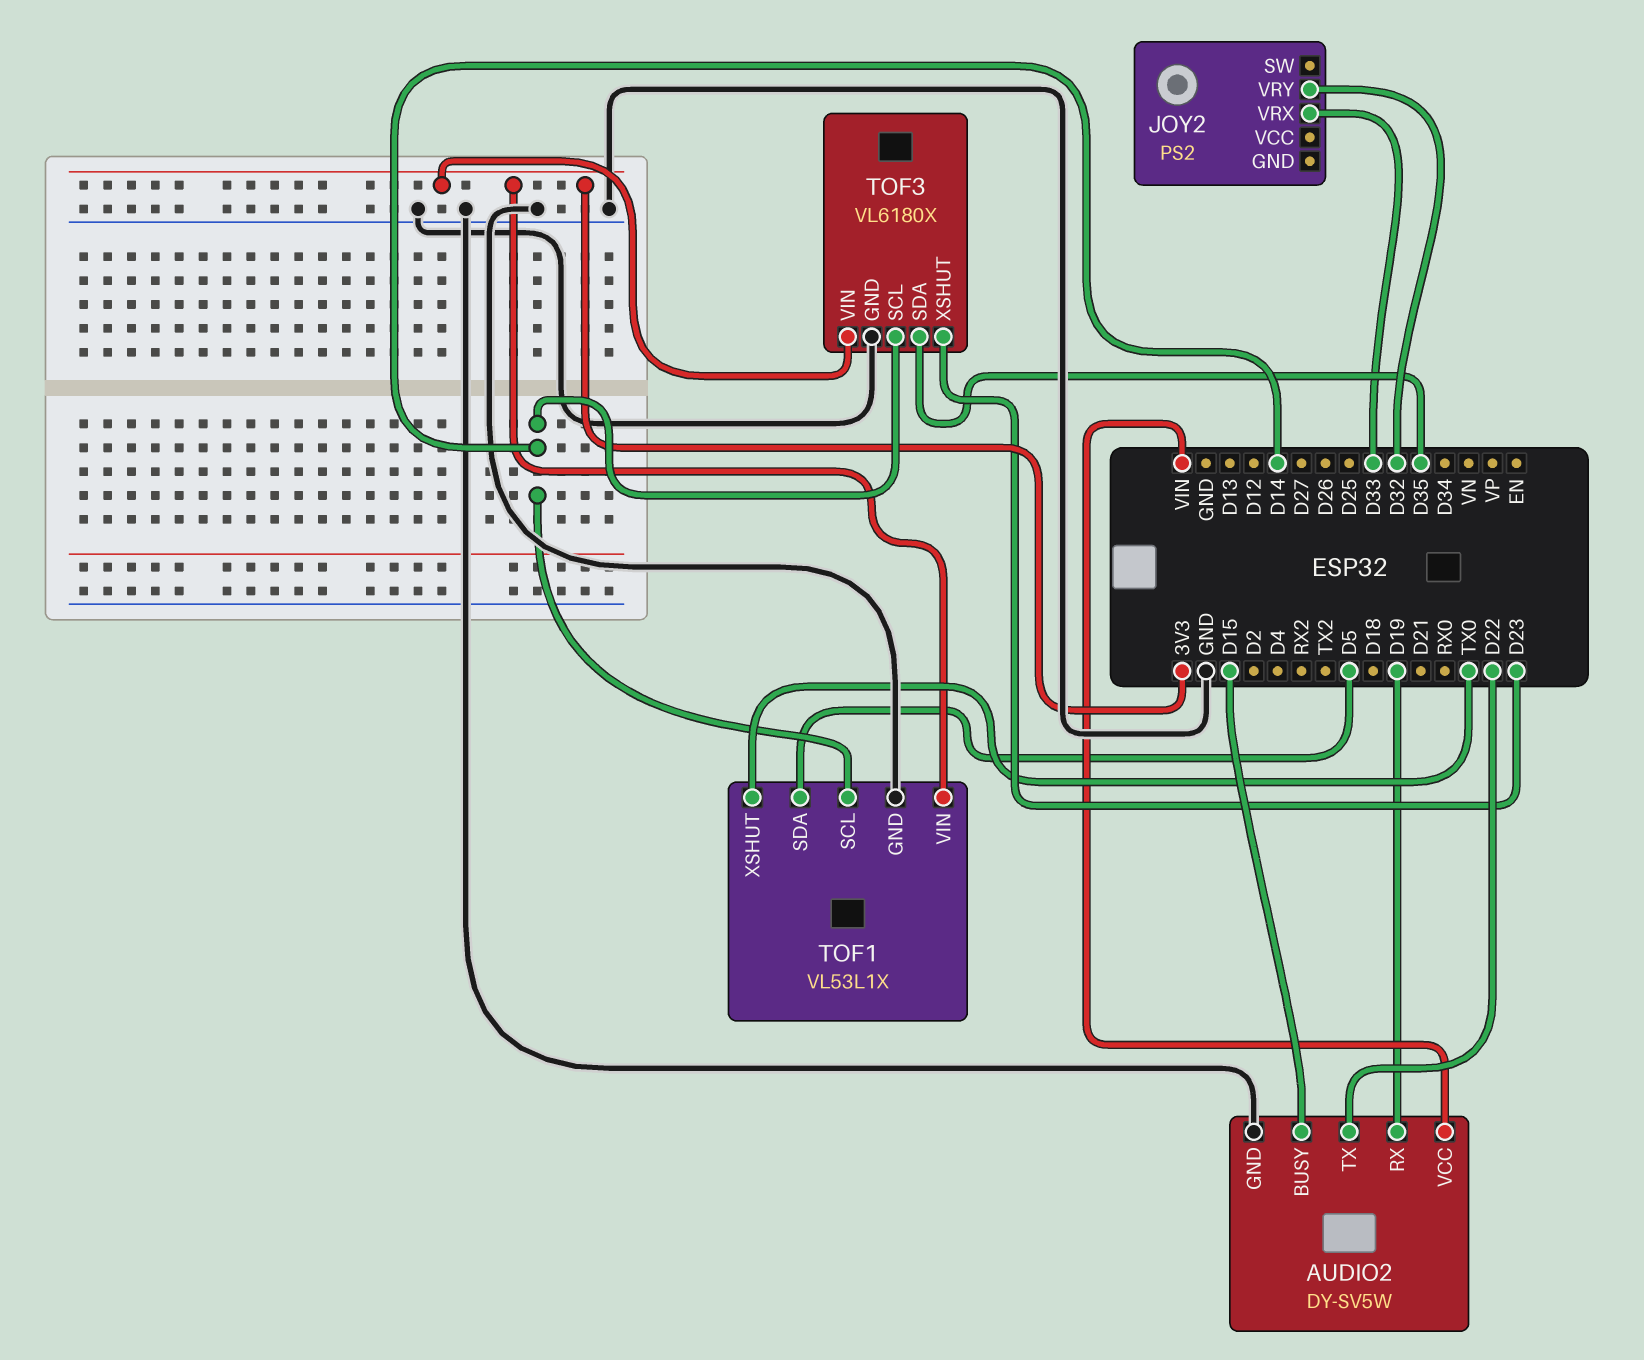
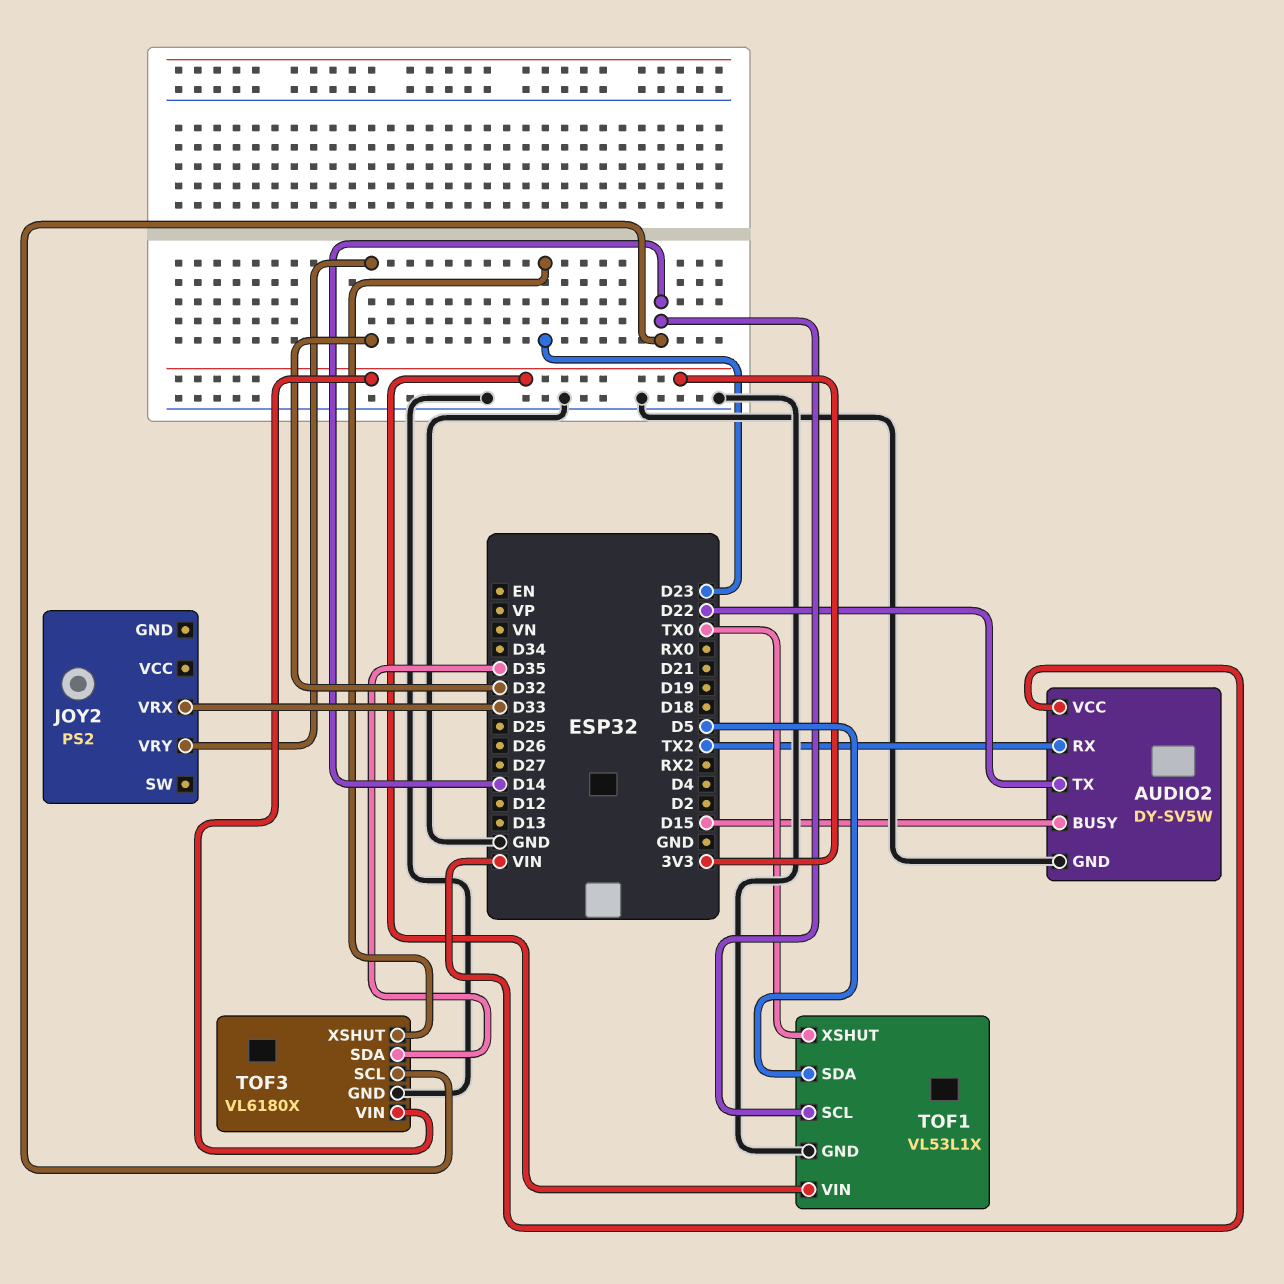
AUDIO2 pin RX: D19 -> TX2

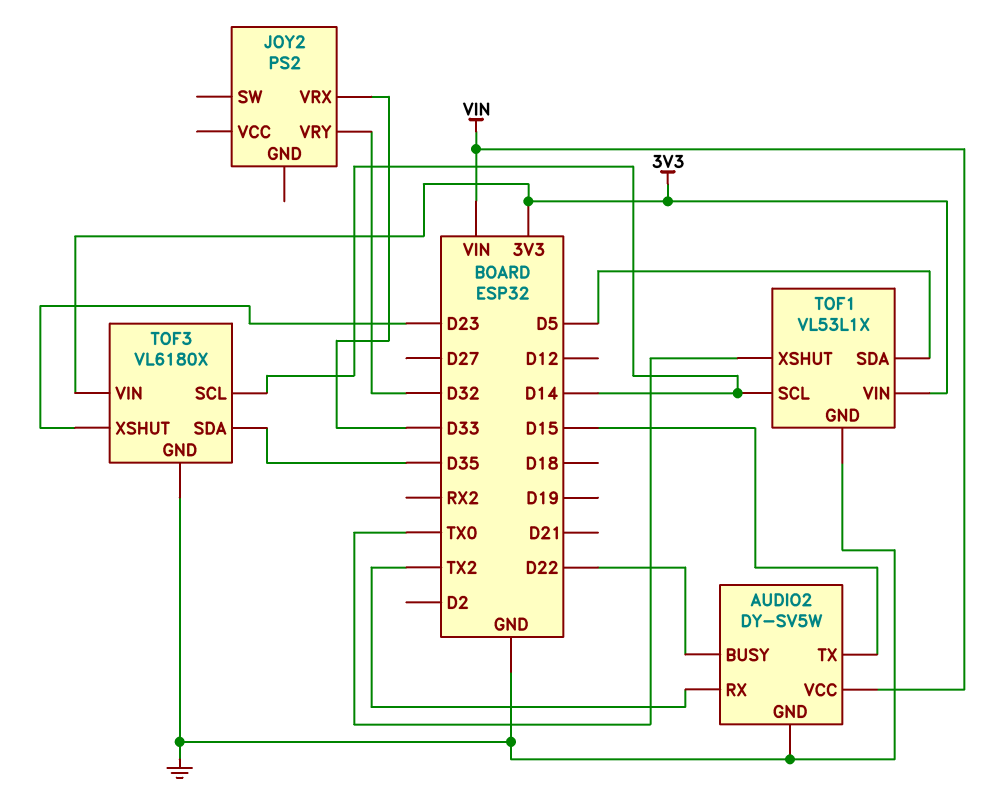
AUDIO2 pin BUSY: D15 -> D22
AUDIO2 pin TX: D22 -> D15

